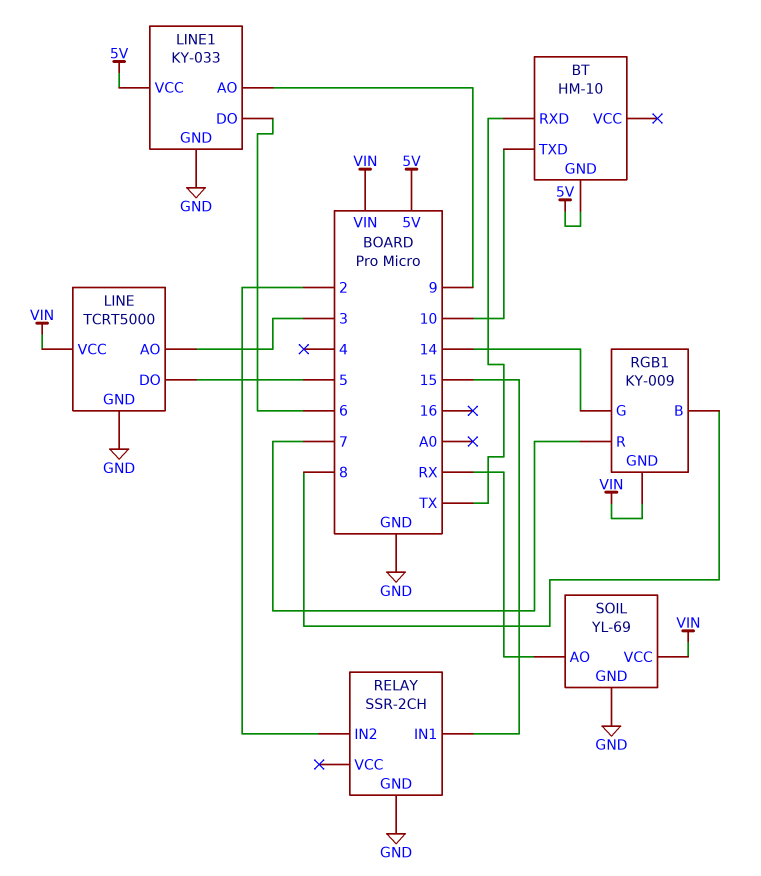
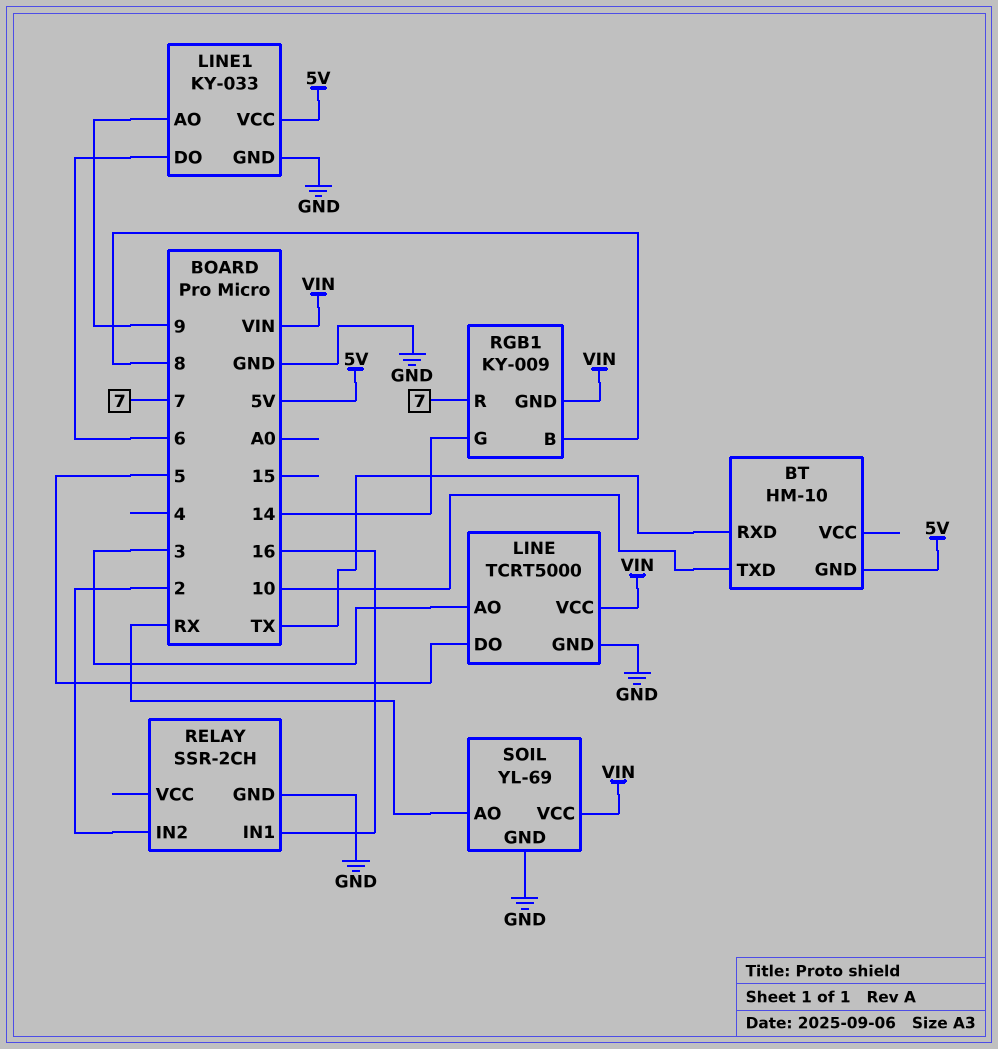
RELAY pin IN1: 15 -> 16

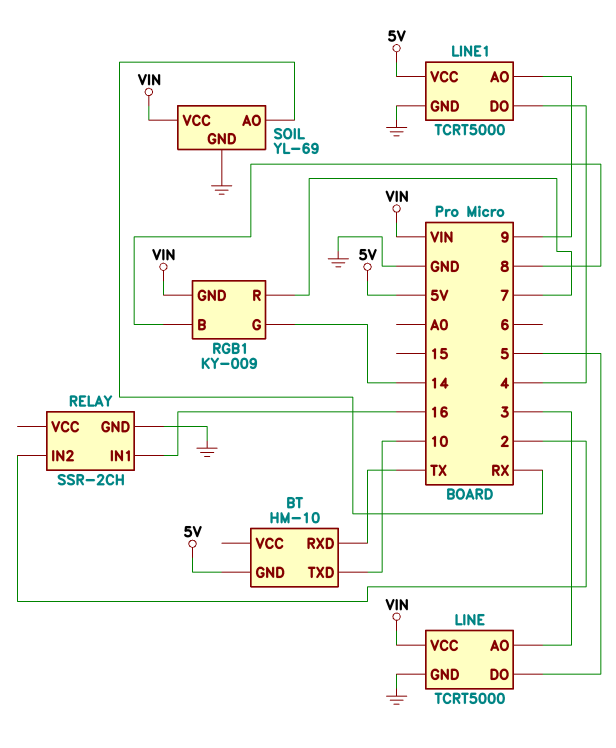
LINE1: KY-033 -> TCRT5000
LINE1 pin DO: 6 -> 4

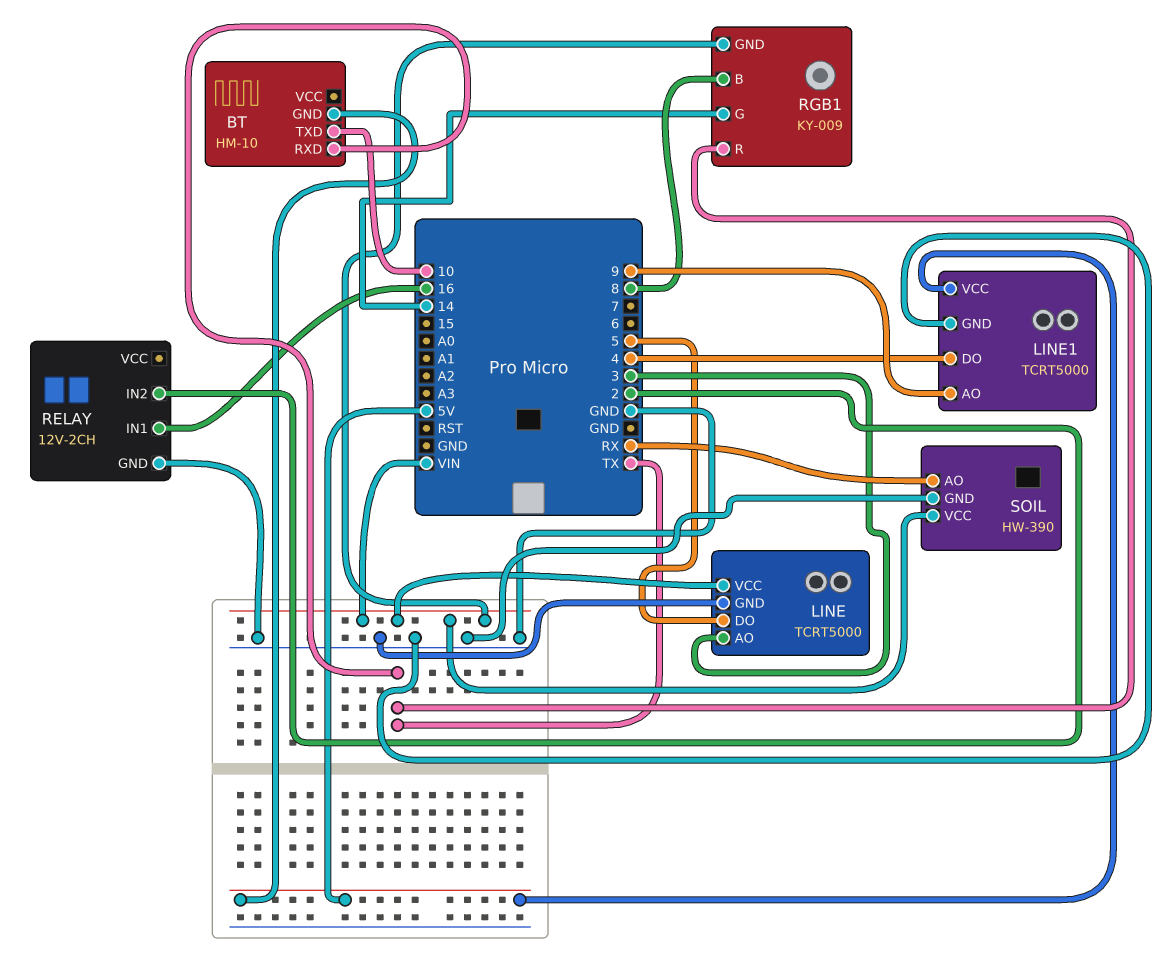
RELAY: SSR-2CH -> 12V-2CH
RGB1 pin R: 7 -> TX
SOIL: YL-69 -> HW-390

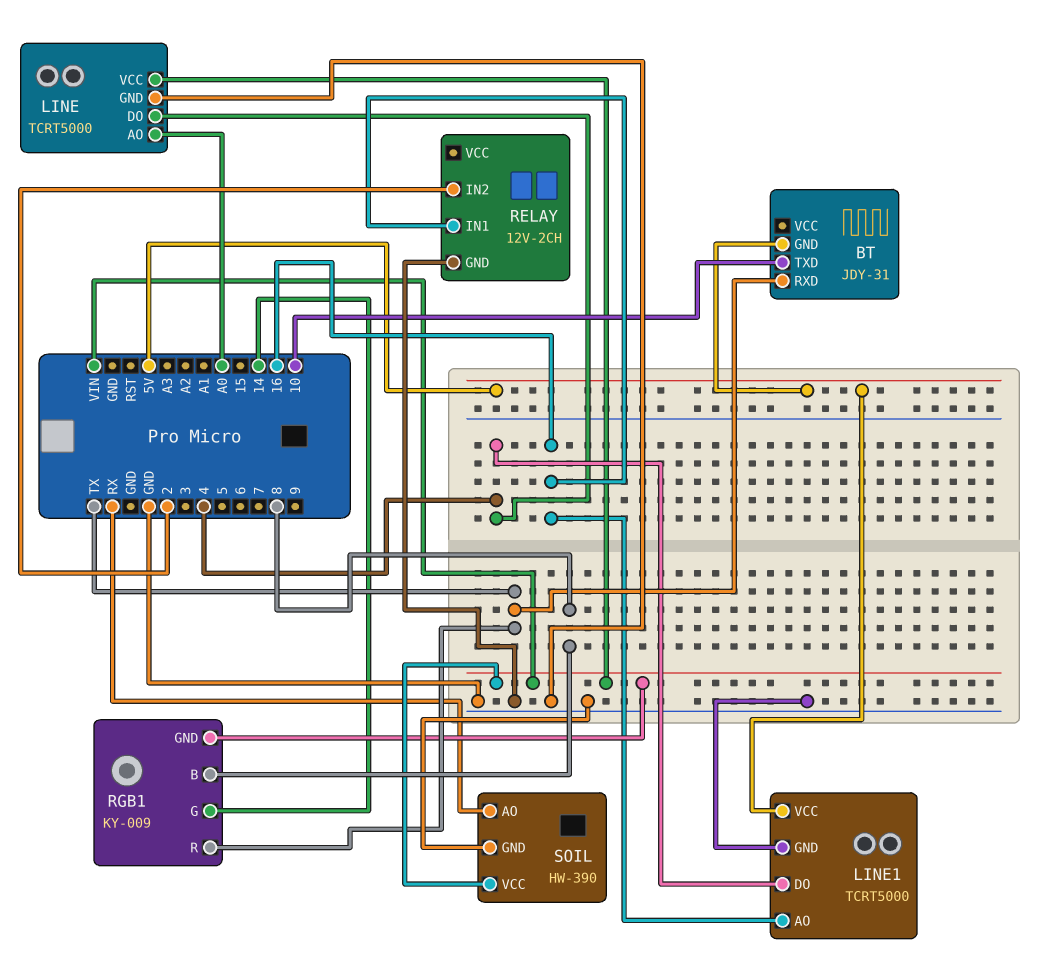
BT: HM-10 -> JDY-31
LINE pin AO: 3 -> A0
LINE pin DO: 5 -> 4
LINE1 pin AO: 9 -> 16

